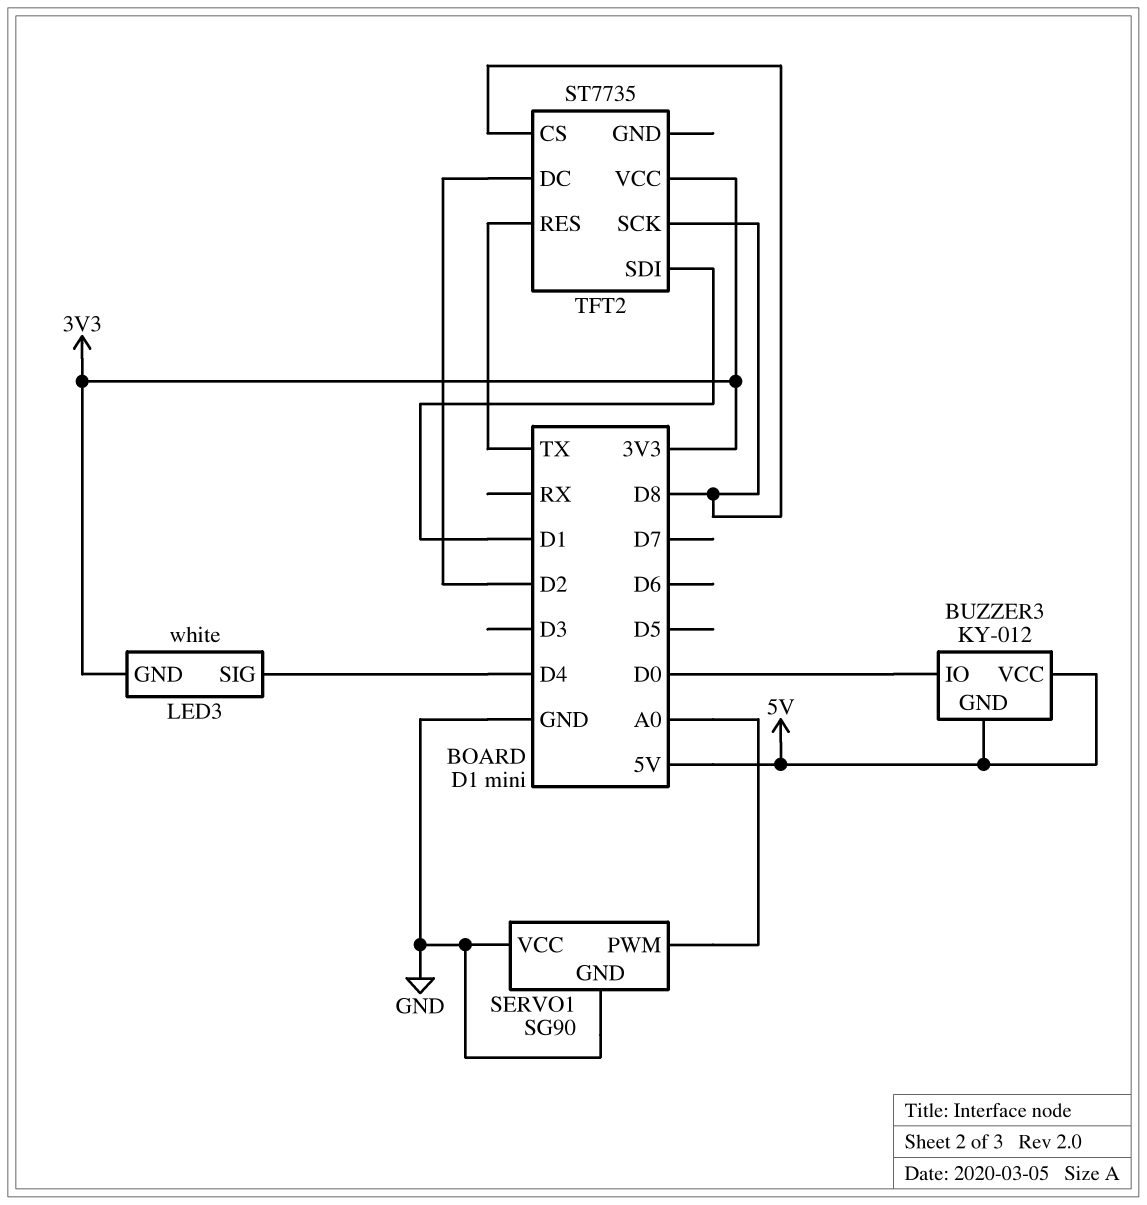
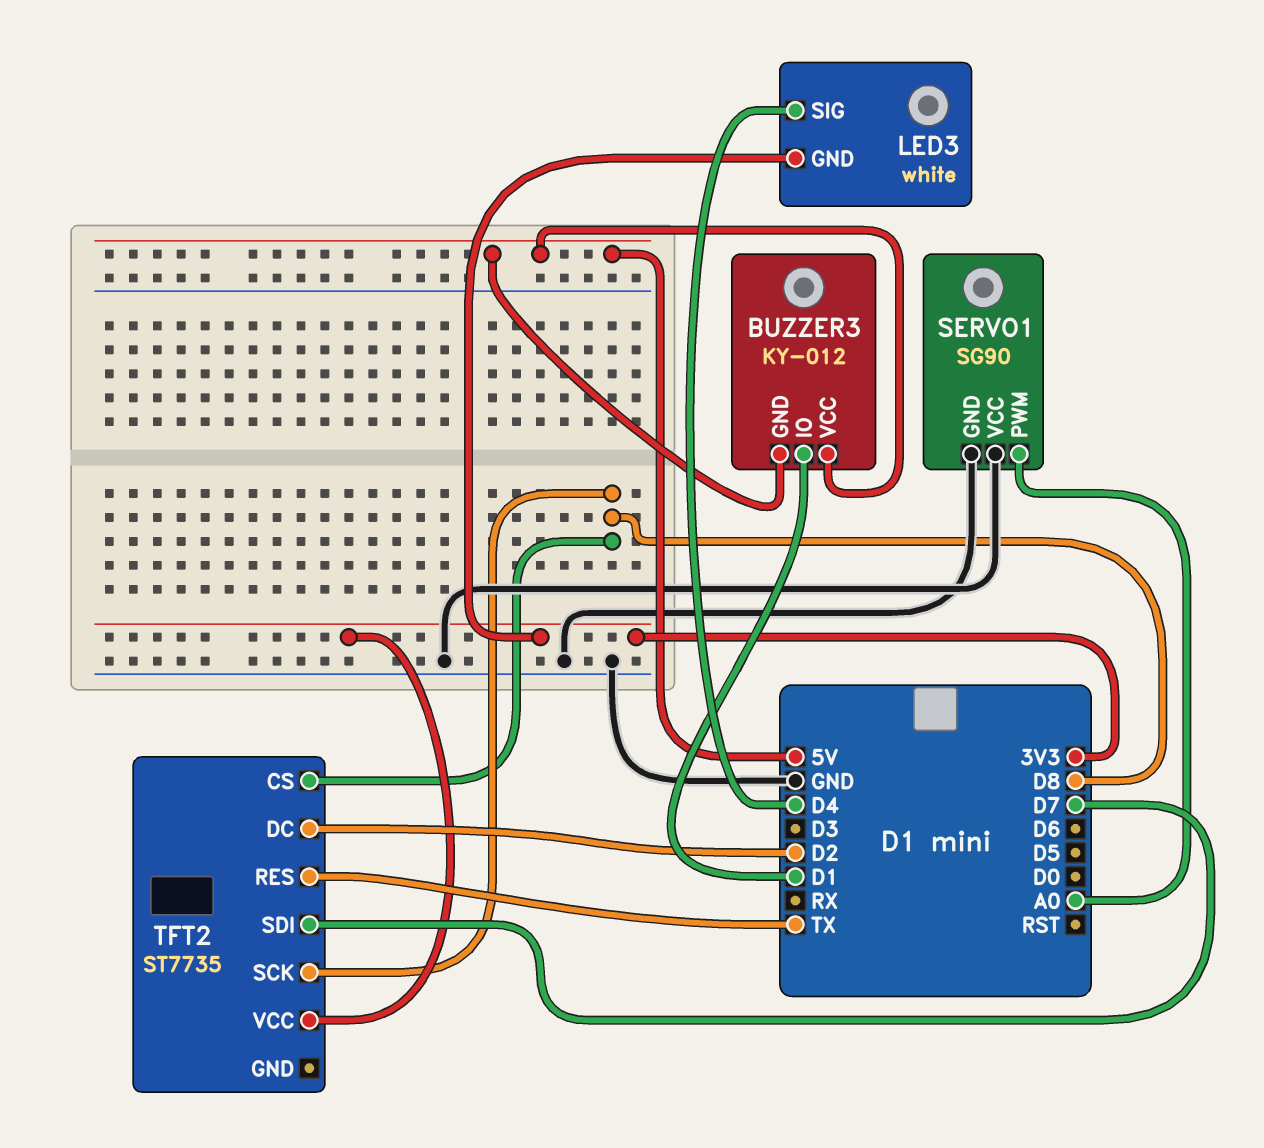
BUZZER3 pin IO: D0 -> D1
TFT2 pin SDI: D1 -> D7

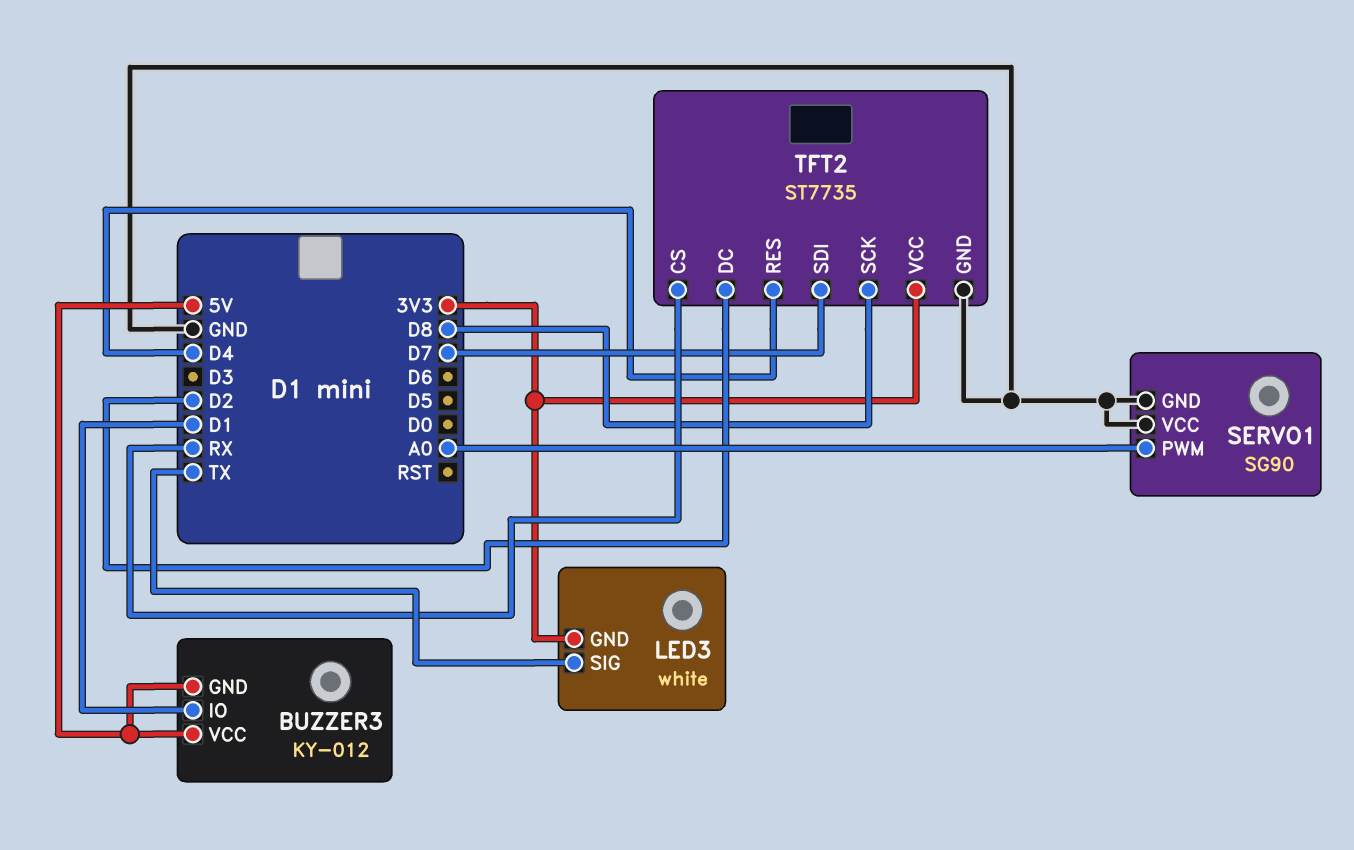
LED3 pin SIG: D4 -> TX
TFT2 pin CS: D8 -> RX
TFT2 pin GND: none -> GND
TFT2 pin RES: TX -> D4

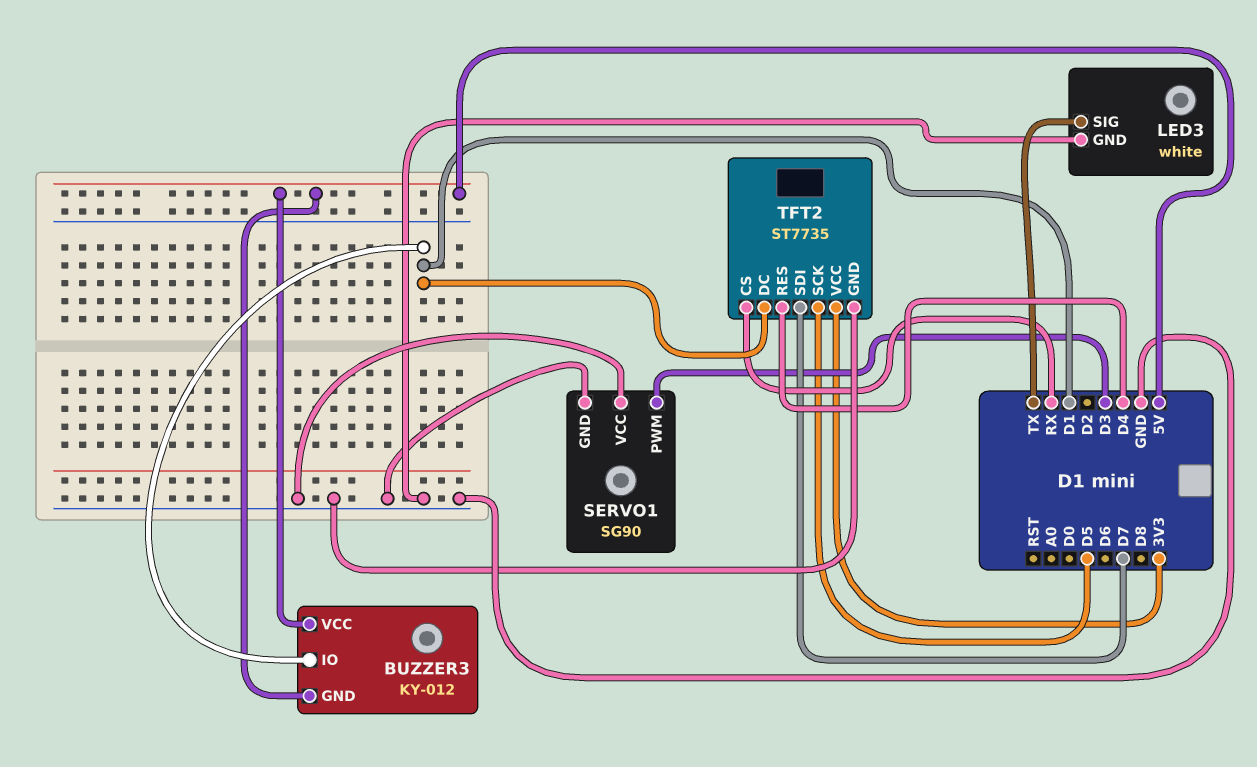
LED3 pin GND: 3V3 -> GND
SERVO1 pin PWM: A0 -> D3
TFT2 pin DC: D2 -> D1
TFT2 pin SCK: D8 -> D5

